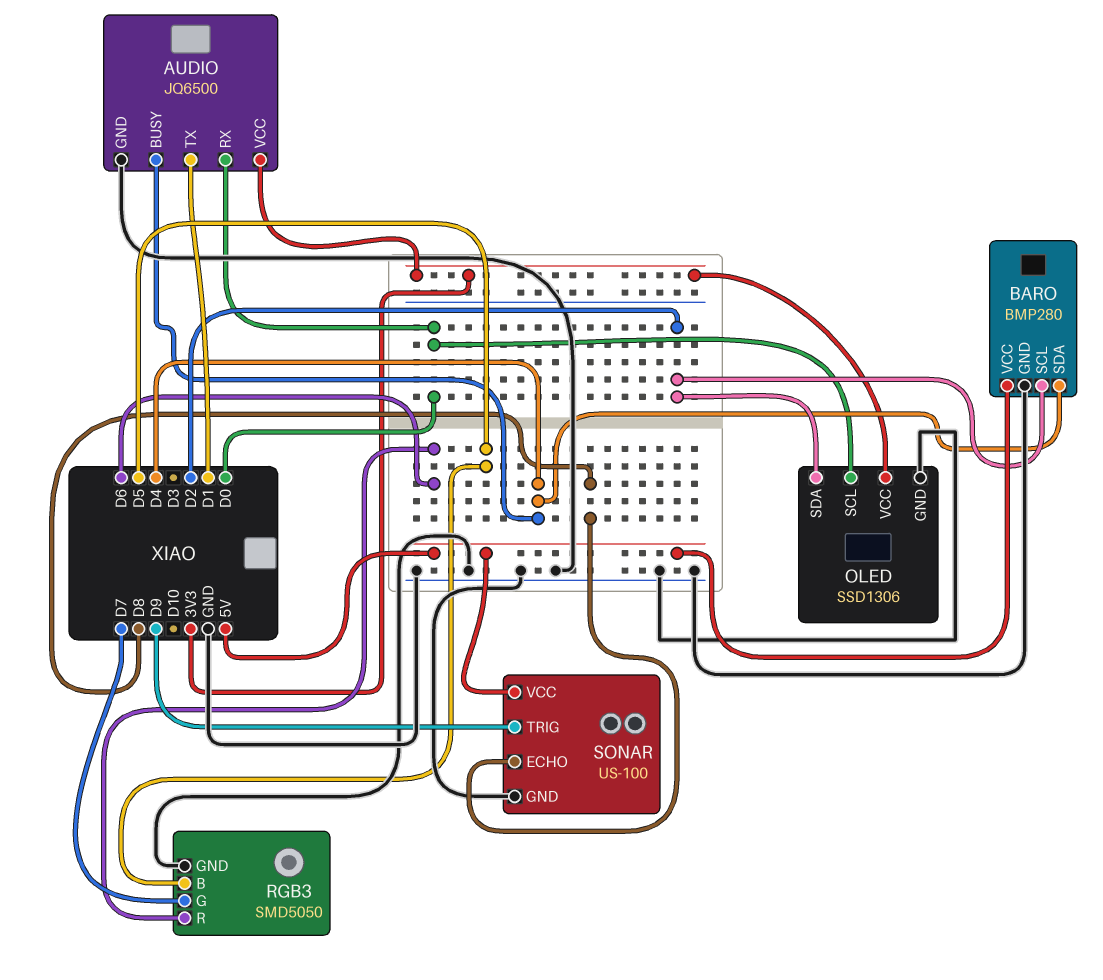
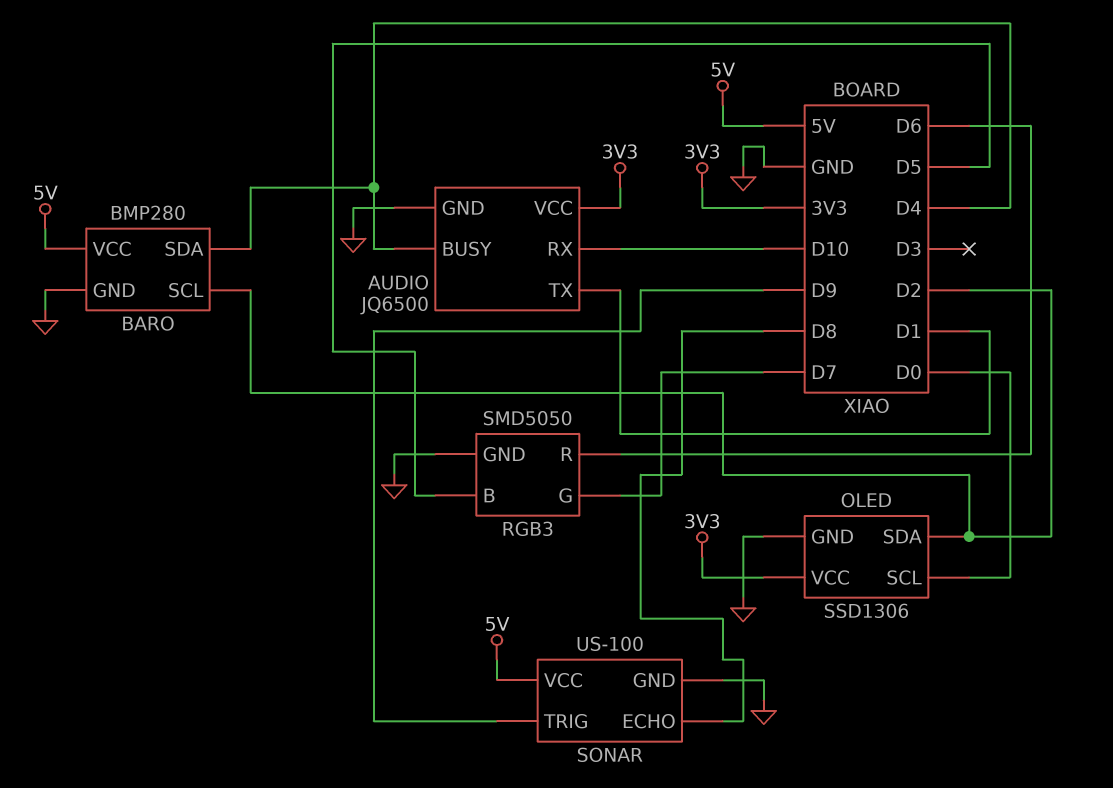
AUDIO pin RX: D0 -> D10

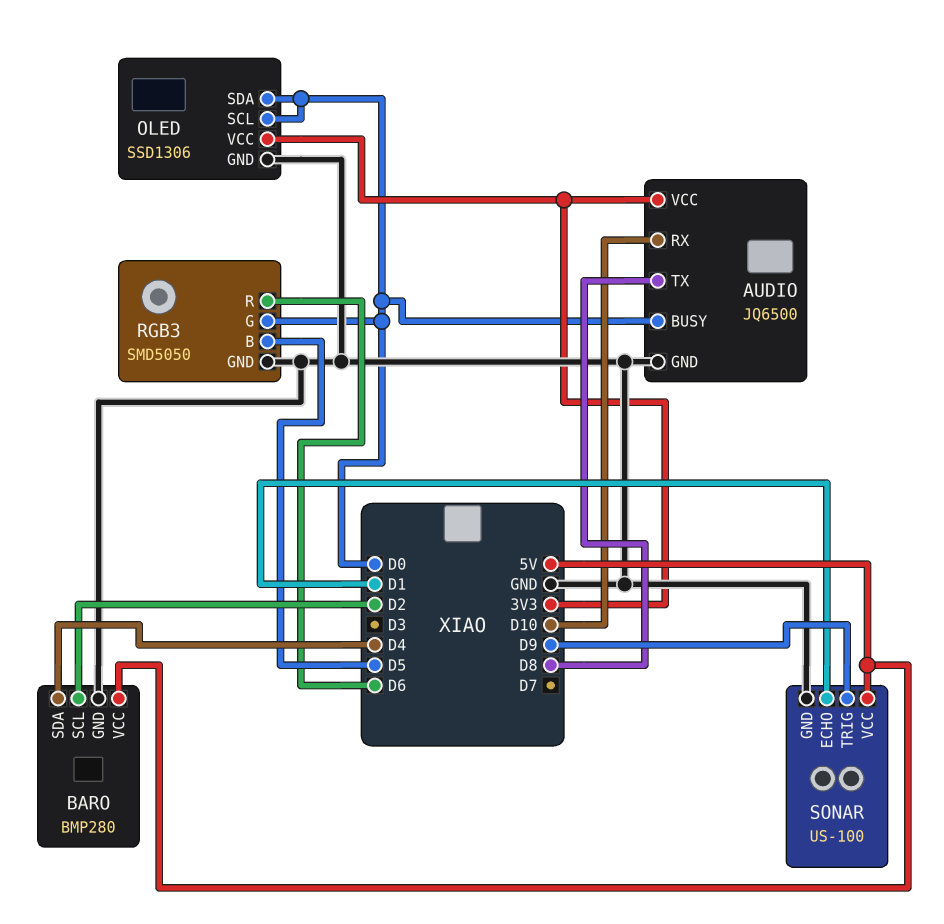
AUDIO pin BUSY: D4 -> D0
AUDIO pin TX: D1 -> D8
OLED pin SDA: D2 -> D0
RGB3 pin G: D7 -> D0
SONAR pin ECHO: D8 -> D1

